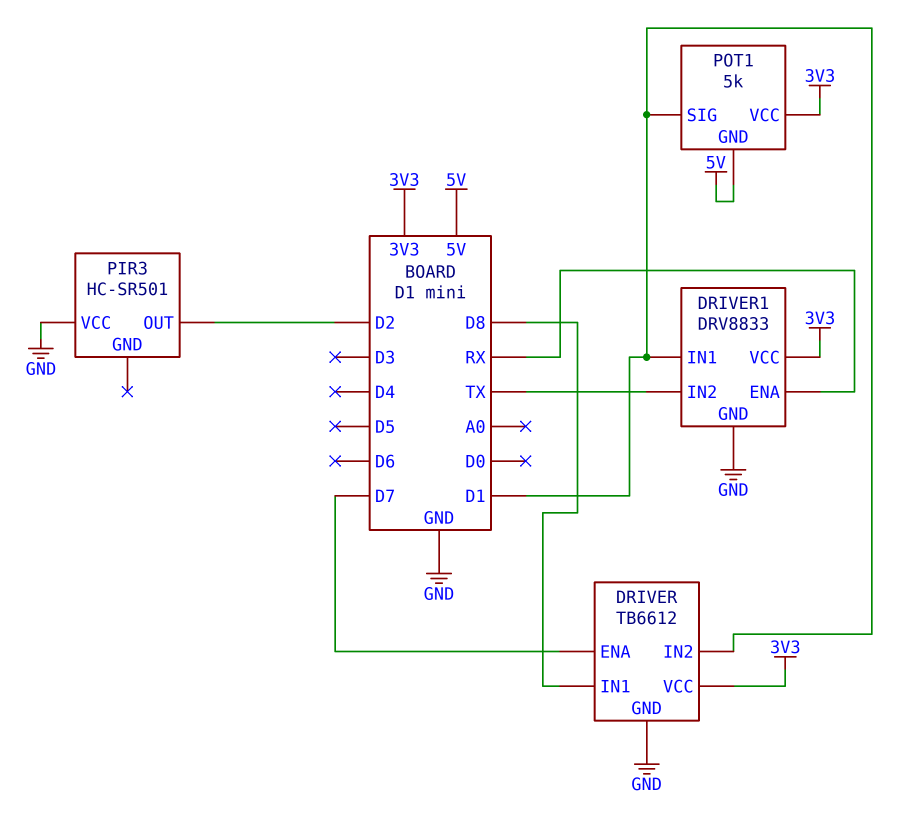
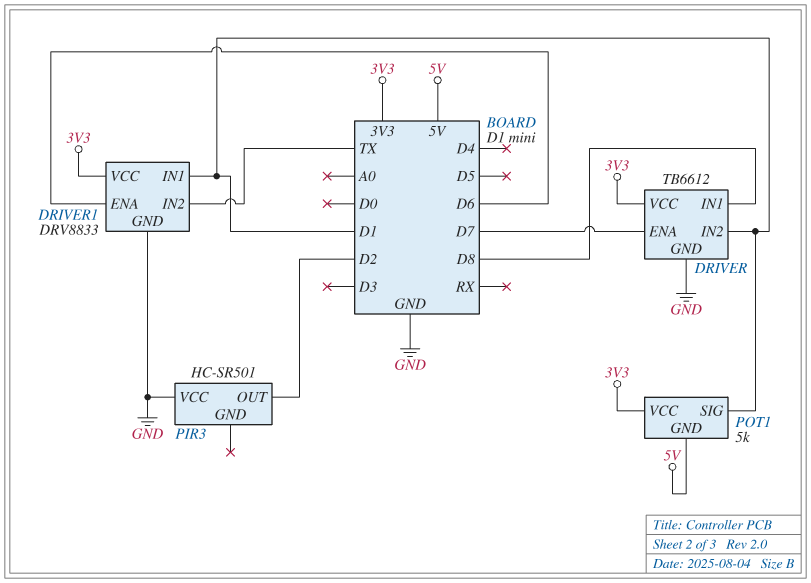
DRIVER1 pin ENA: RX -> D6

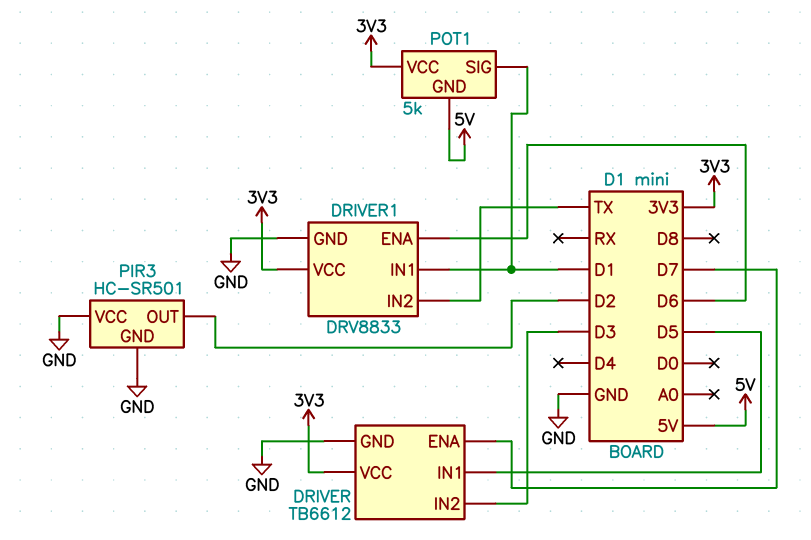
DRIVER pin IN1: D8 -> D5
DRIVER pin IN2: D1 -> D3
PIR3 pin GND: none -> GND

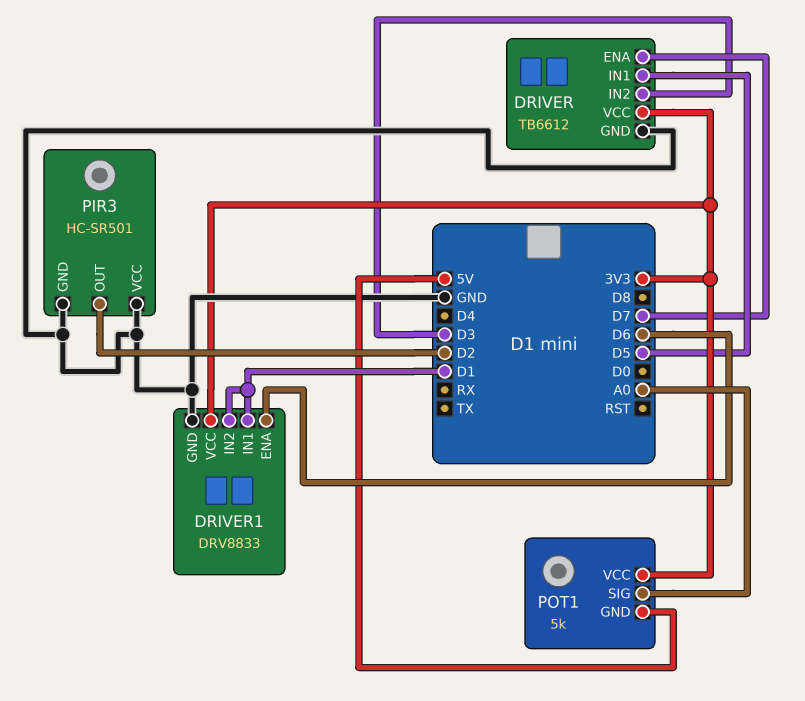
DRIVER1 pin IN2: TX -> D1
POT1 pin SIG: D1 -> A0

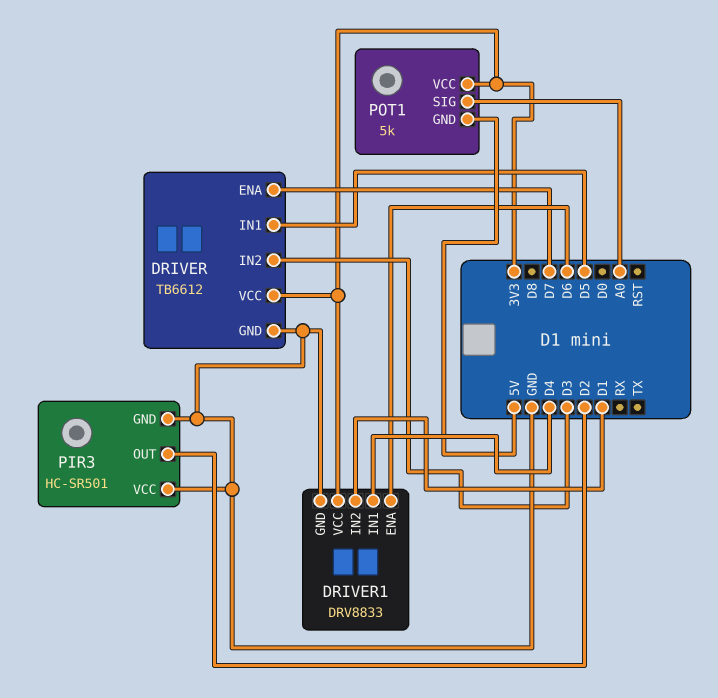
DRIVER1 pin IN1: D1 -> D4

